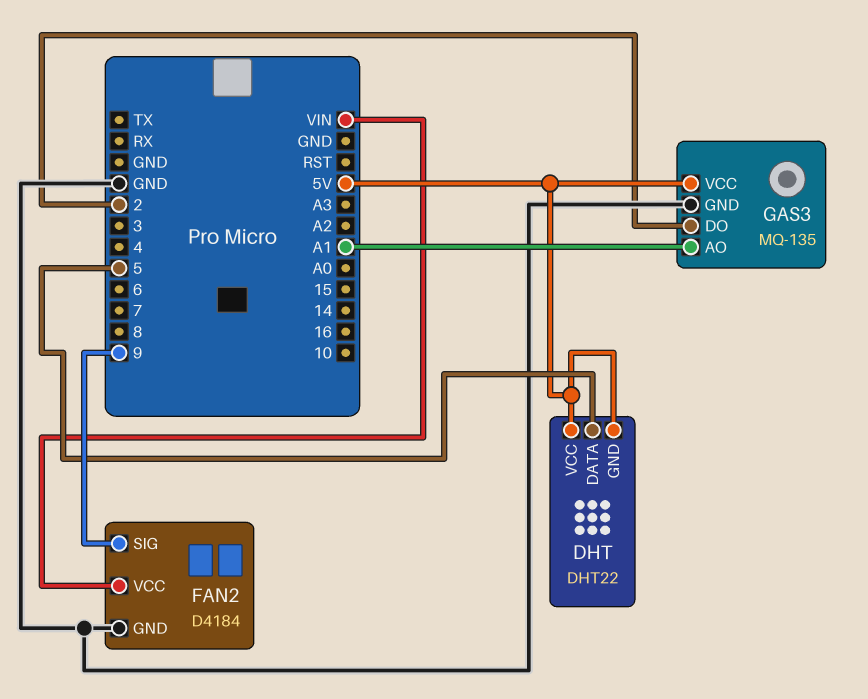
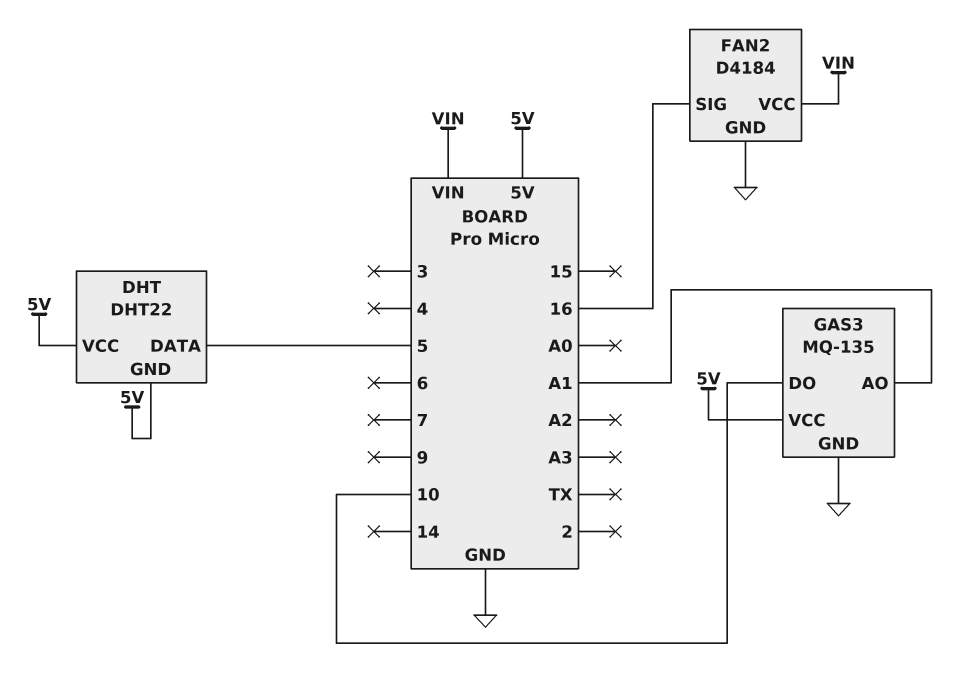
FAN2 pin SIG: 9 -> 16
GAS3 pin DO: 2 -> 10

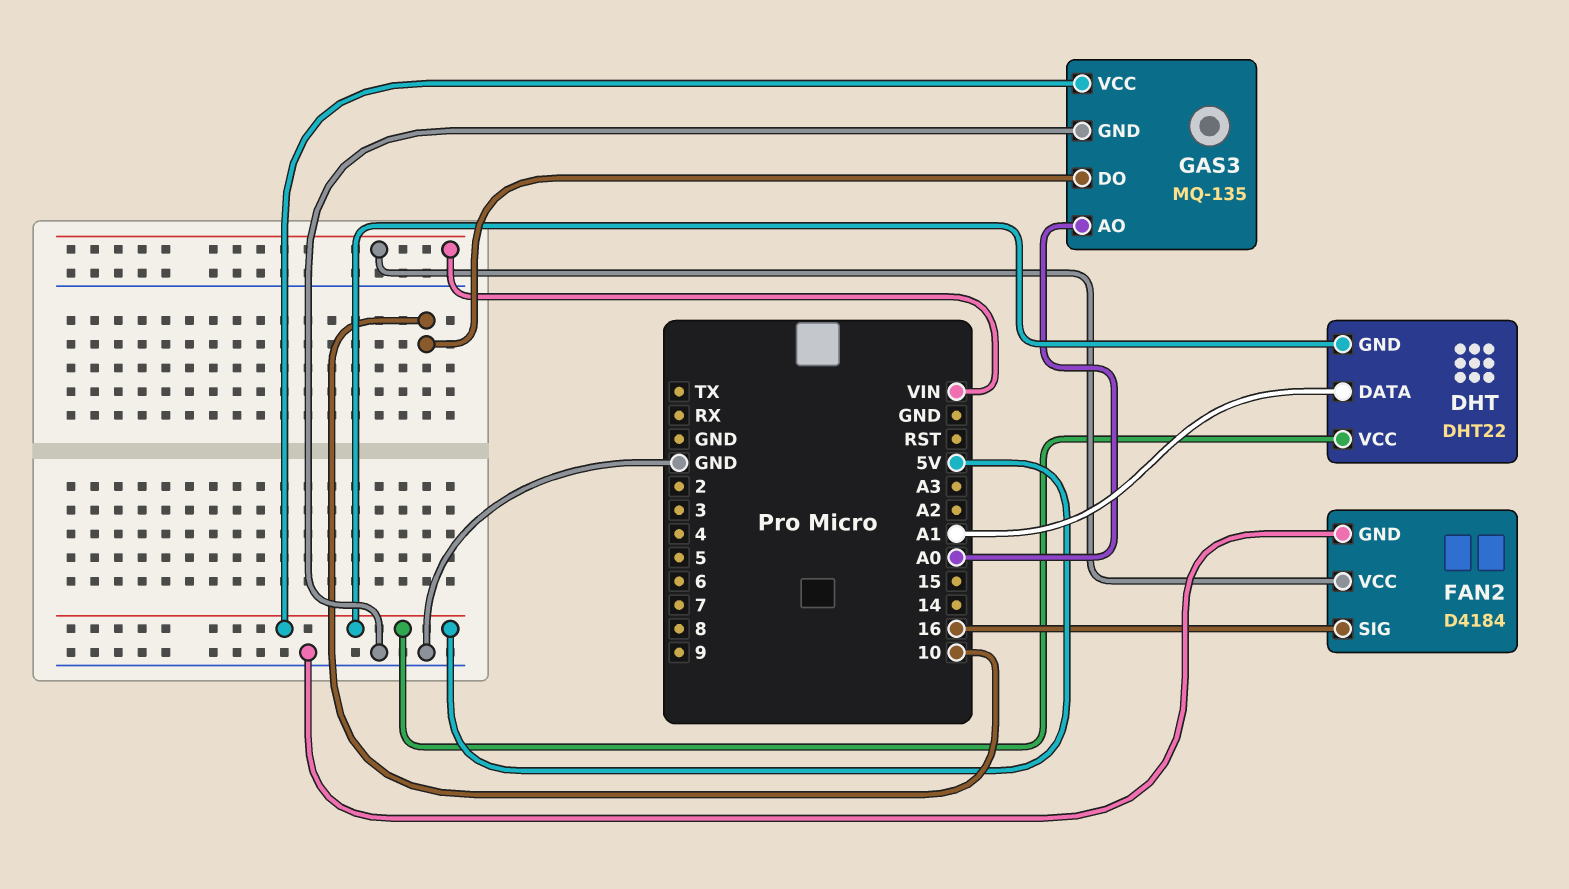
DHT pin DATA: 5 -> A1
GAS3 pin AO: A1 -> A0

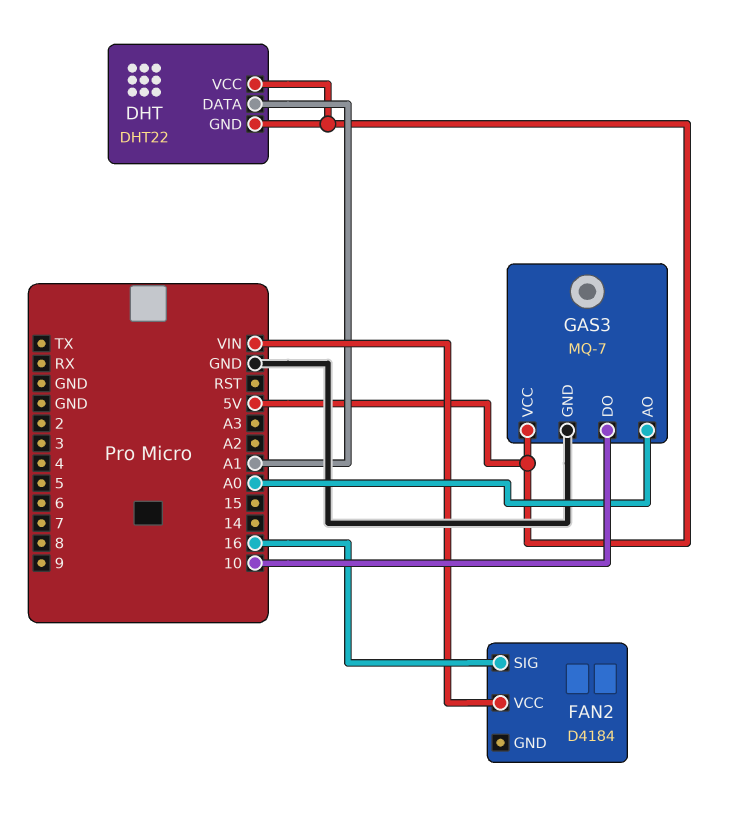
FAN2 pin GND: GND -> none
GAS3: MQ-135 -> MQ-7

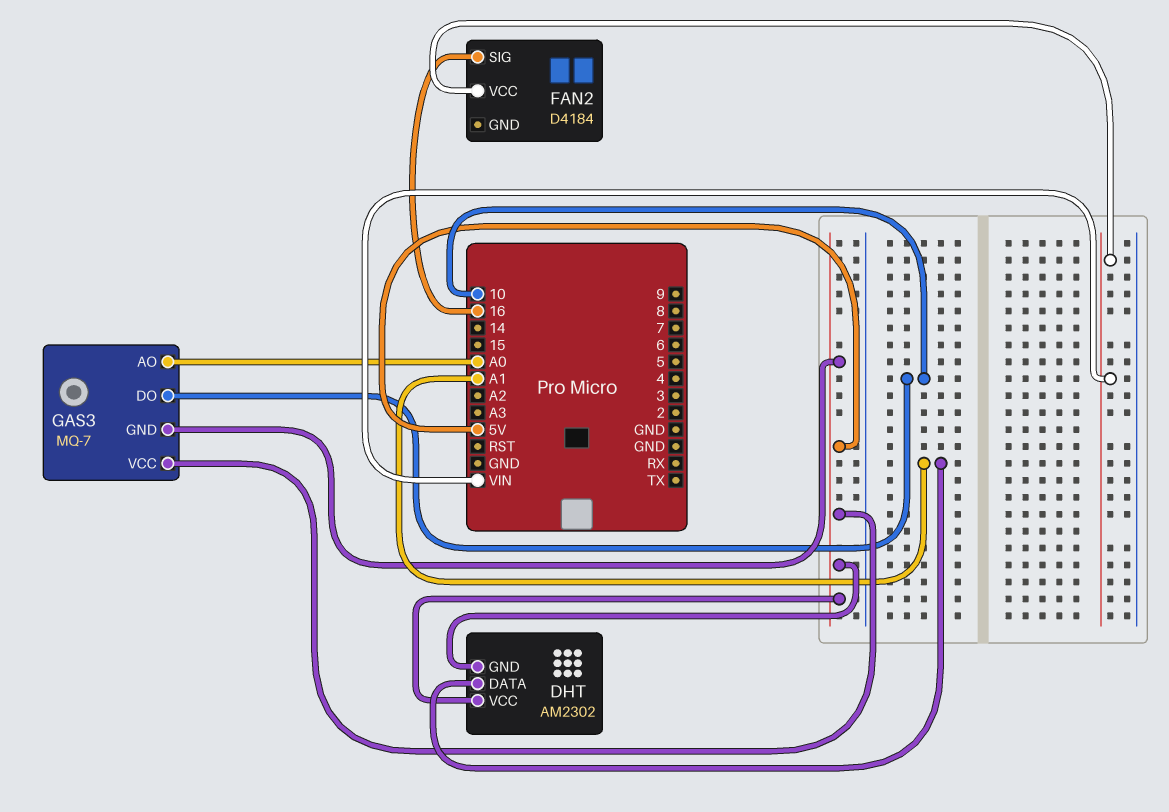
DHT: DHT22 -> AM2302
GAS3 pin GND: GND -> 5V

